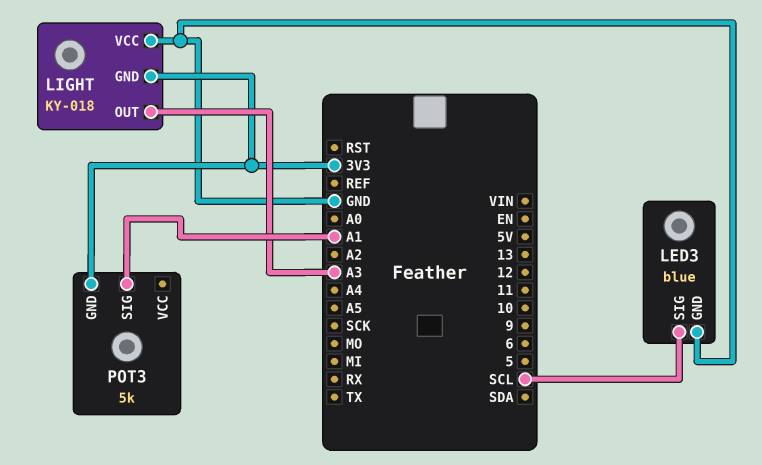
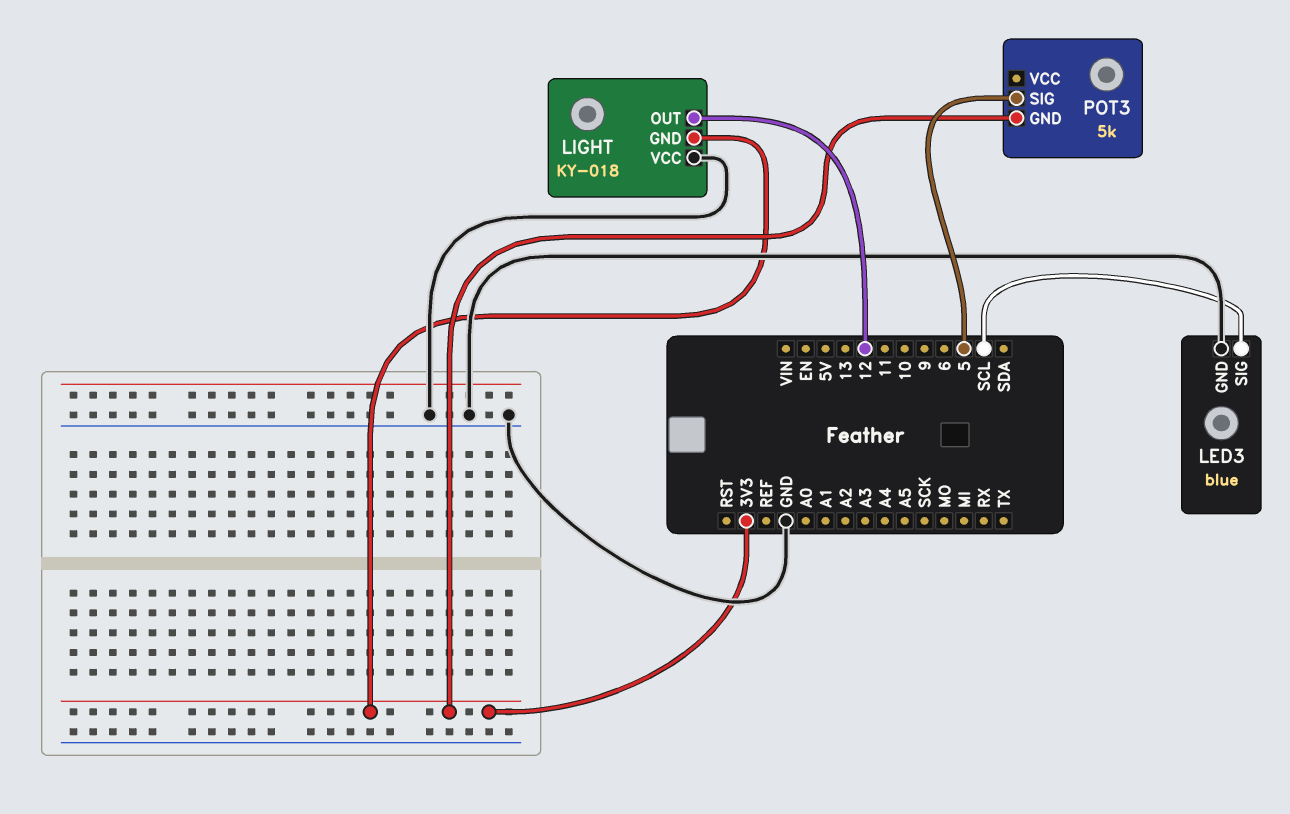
LIGHT pin OUT: A3 -> 12
POT3 pin SIG: A1 -> 5

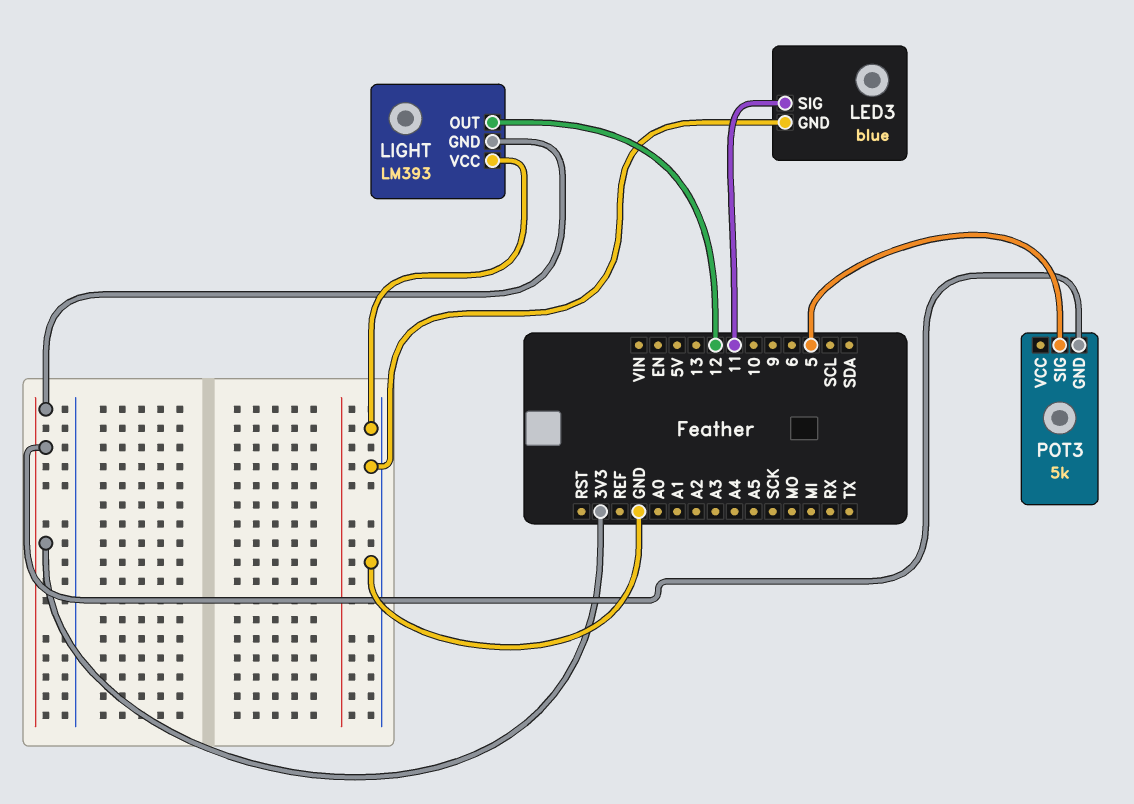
LED3 pin SIG: SCL -> 11
LIGHT: KY-018 -> LM393

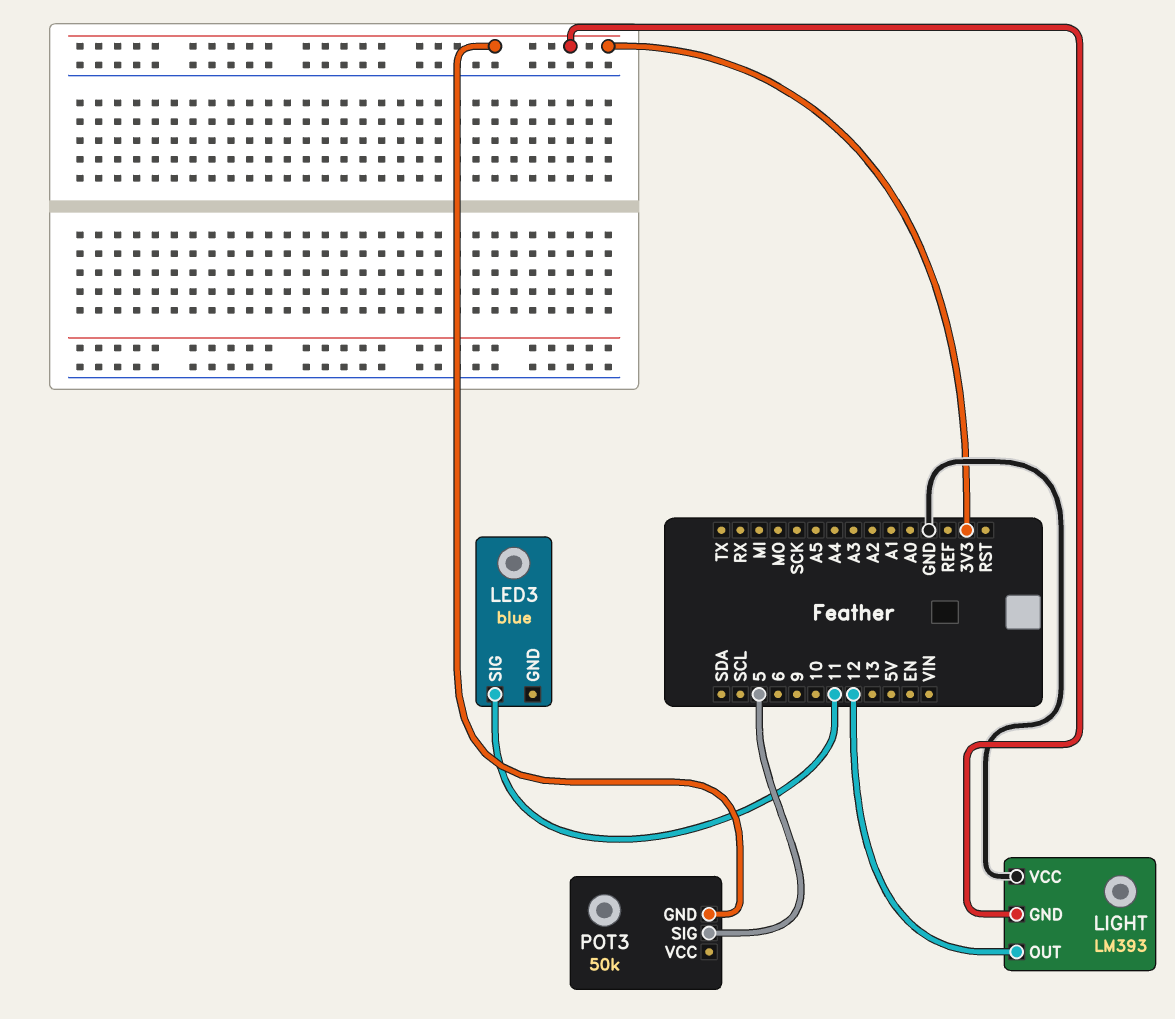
LED3 pin GND: GND -> none
POT3: 5k -> 50k

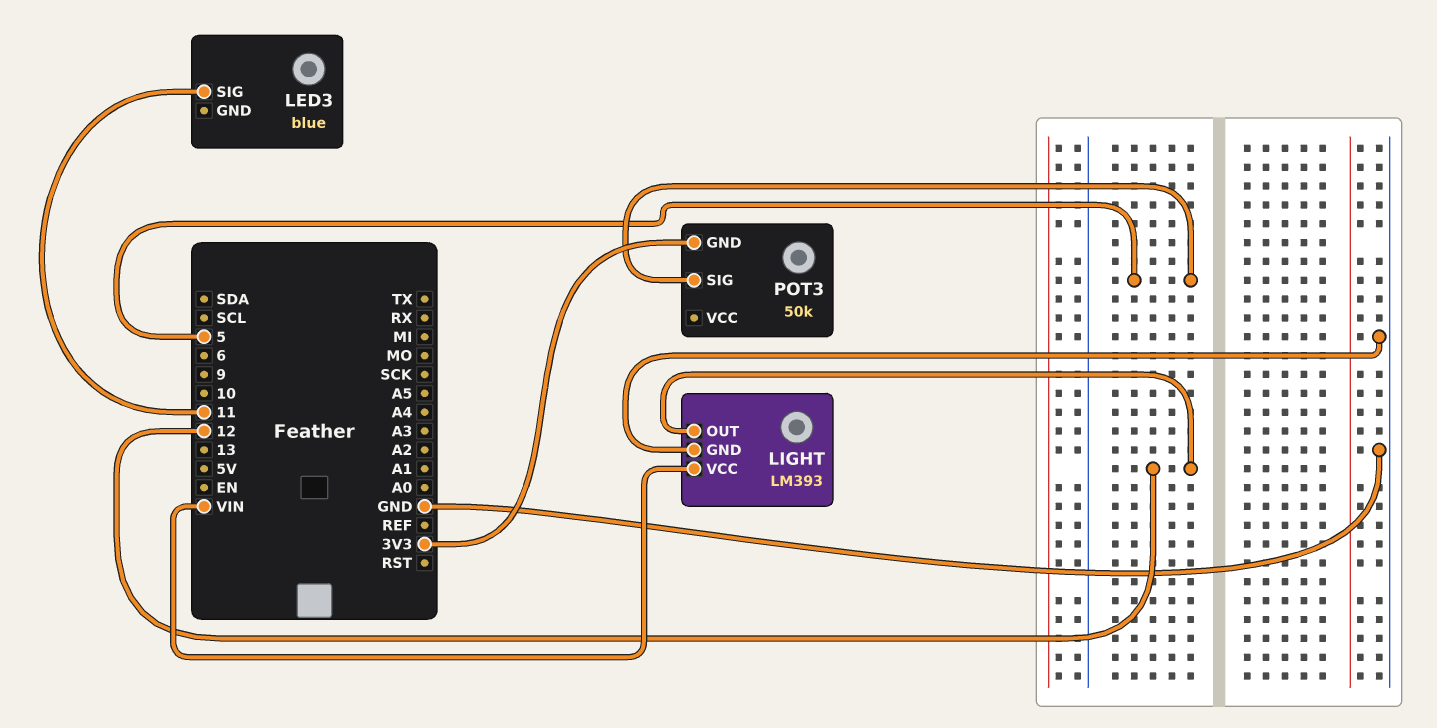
LIGHT pin GND: 3V3 -> GND
LIGHT pin VCC: GND -> VIN

